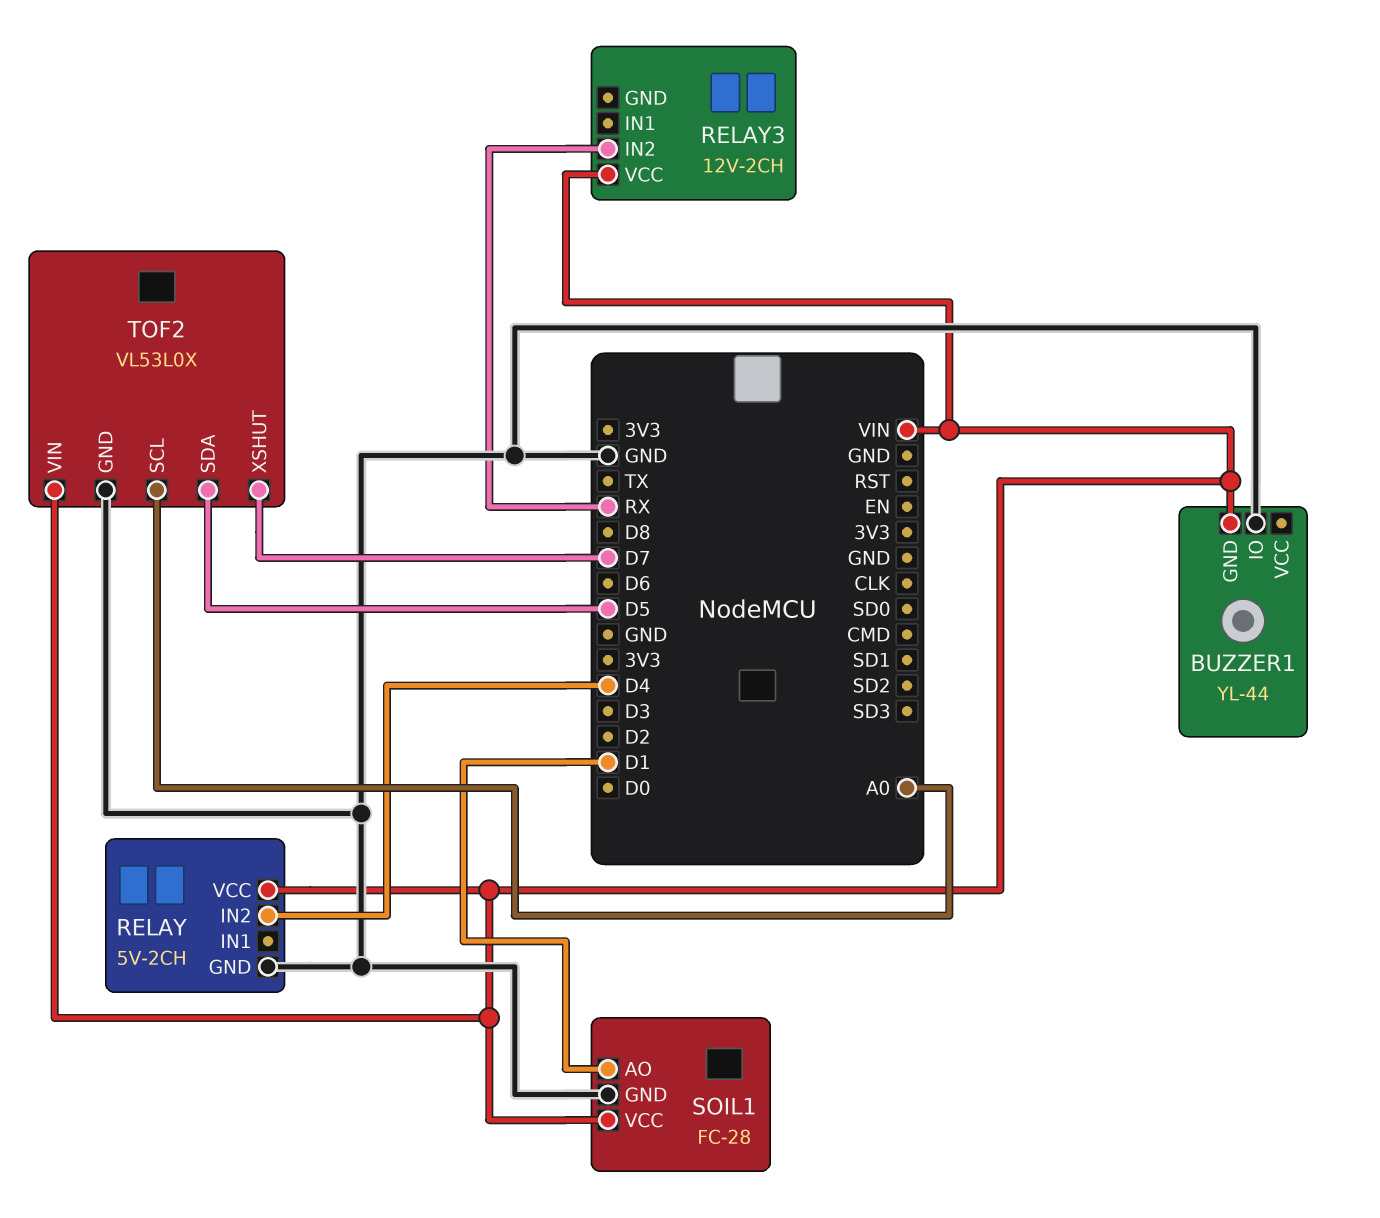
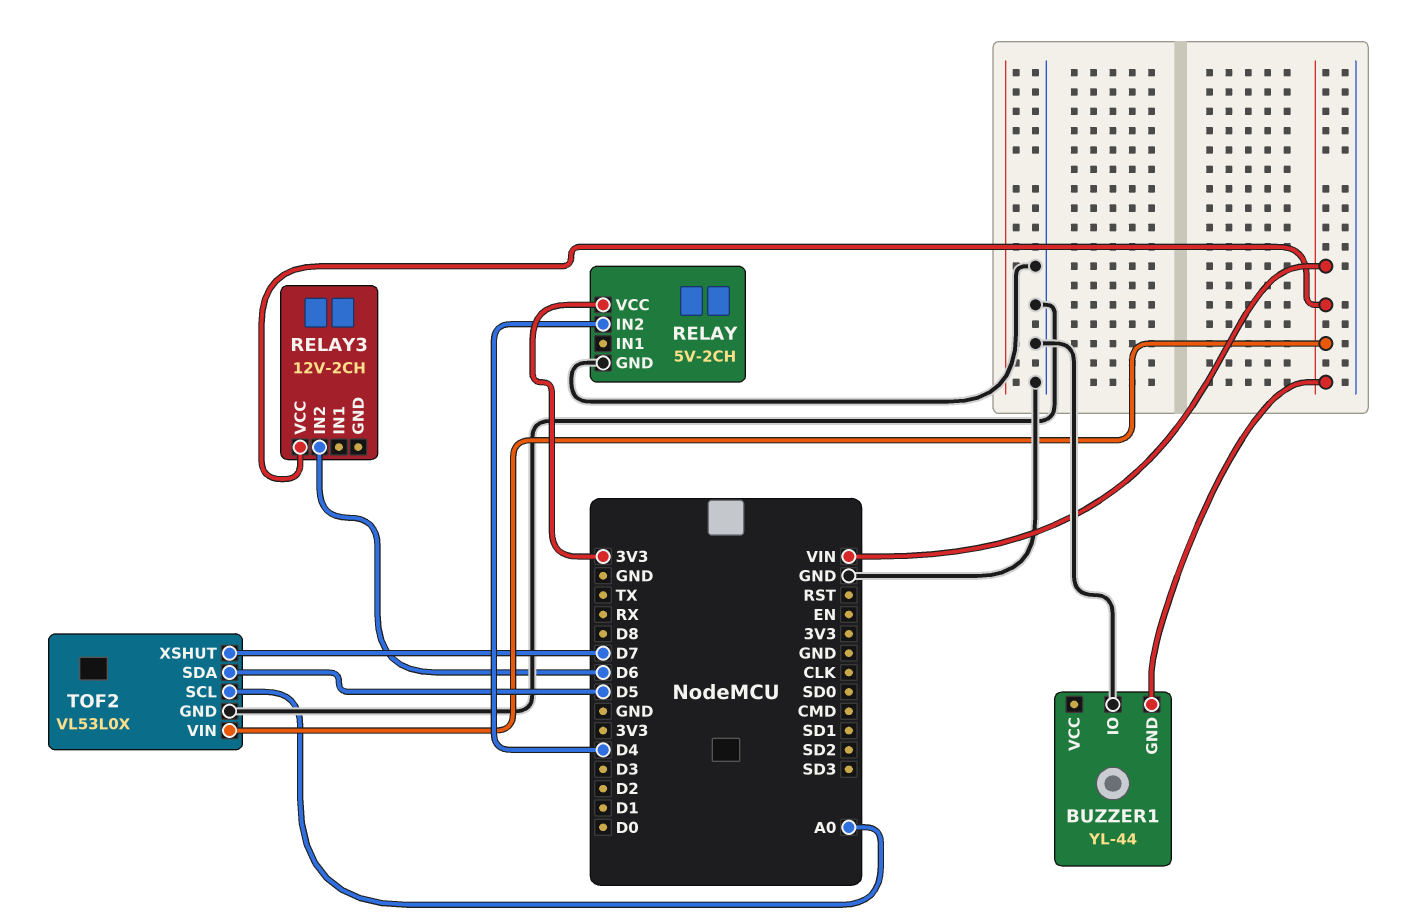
RELAY pin VCC: VIN -> 3V3
RELAY3 pin IN2: RX -> D6
SOIL1: FC-28 -> none
SOIL1 pin AO: D1 -> none
SOIL1 pin GND: GND -> none
SOIL1 pin VCC: VIN -> none

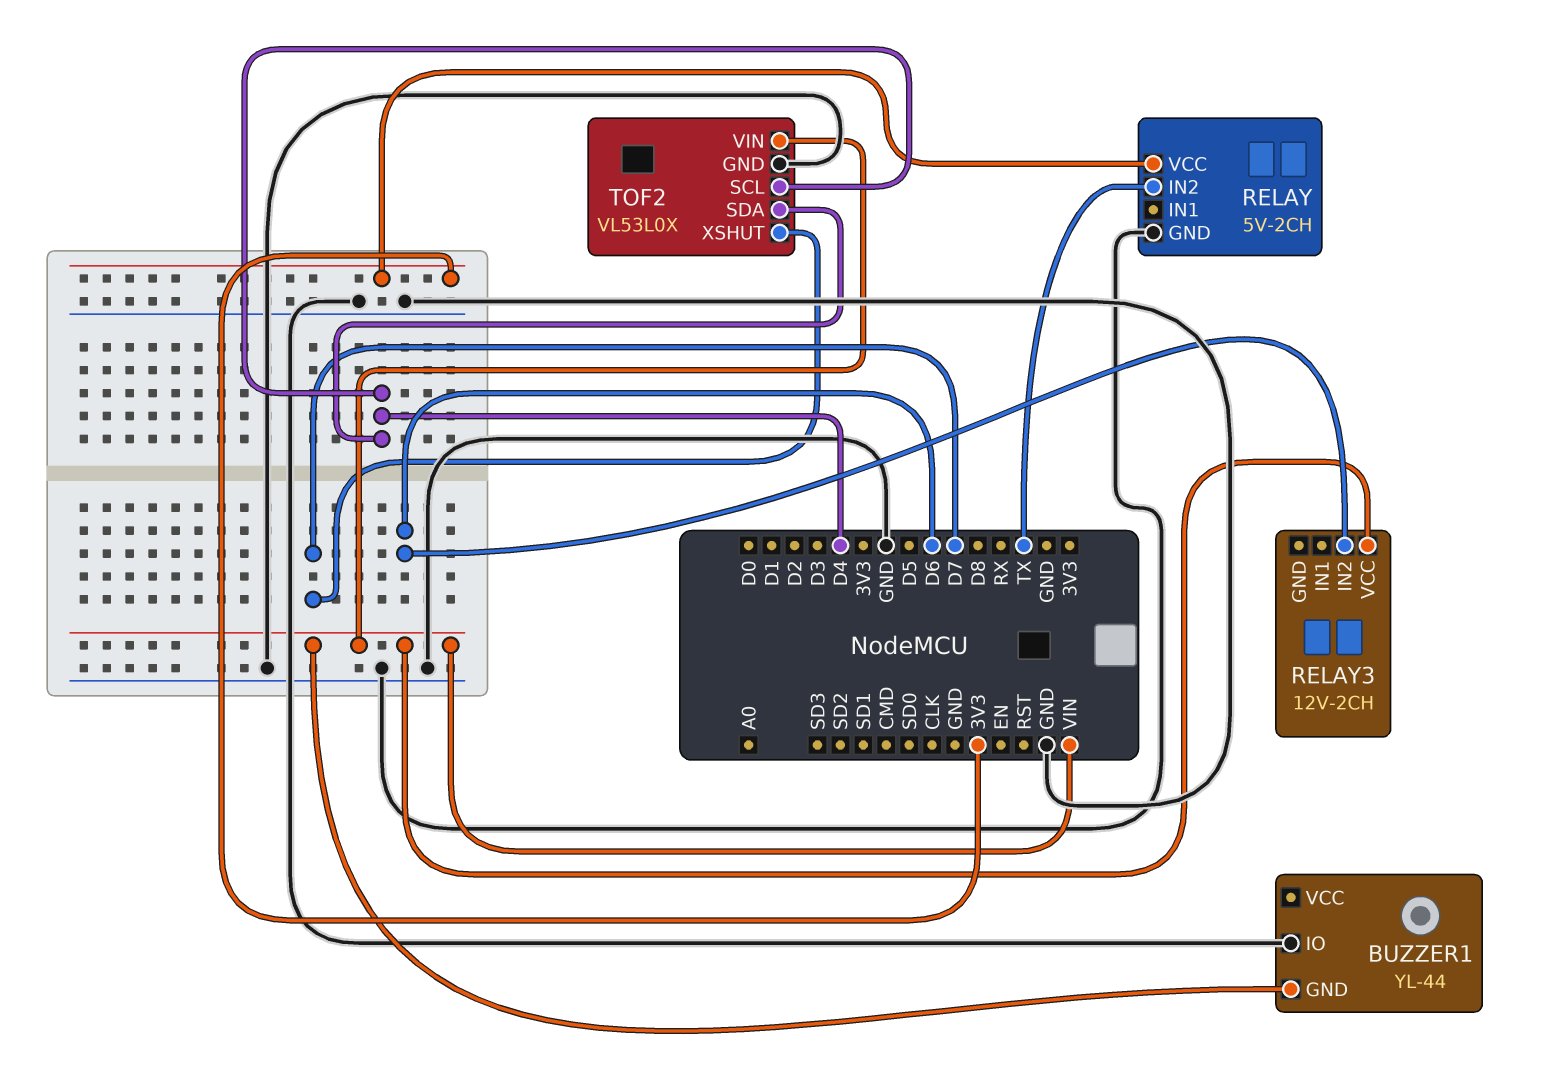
RELAY pin IN2: D4 -> TX
TOF2 pin SCL: A0 -> D4
TOF2 pin SDA: D5 -> D4

